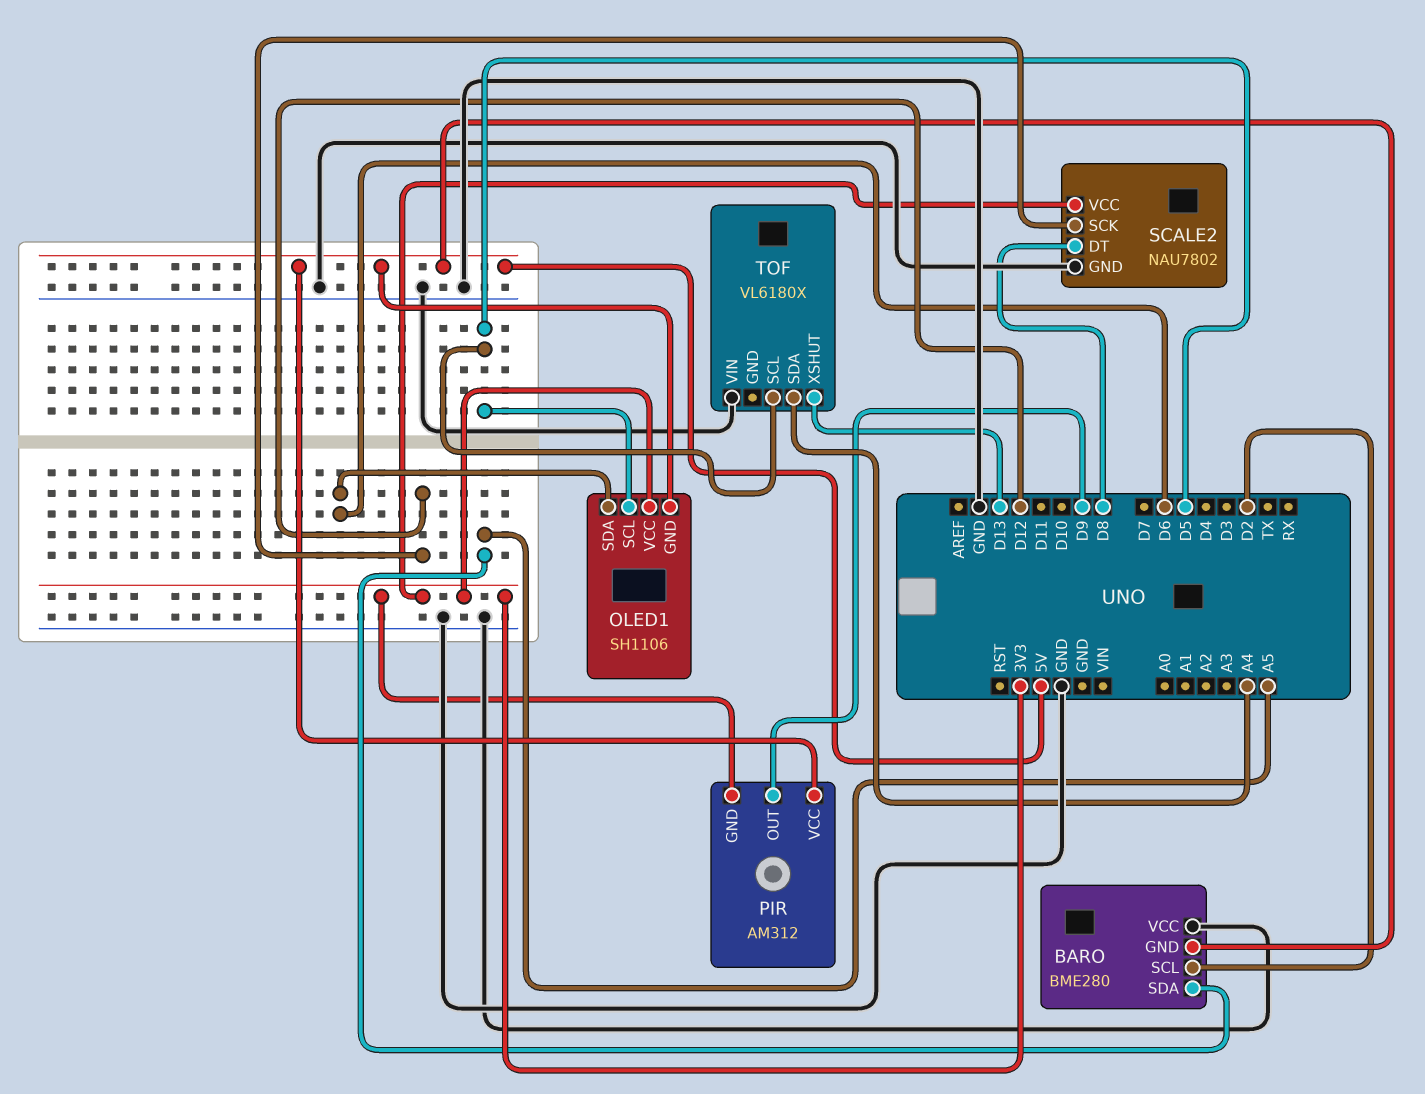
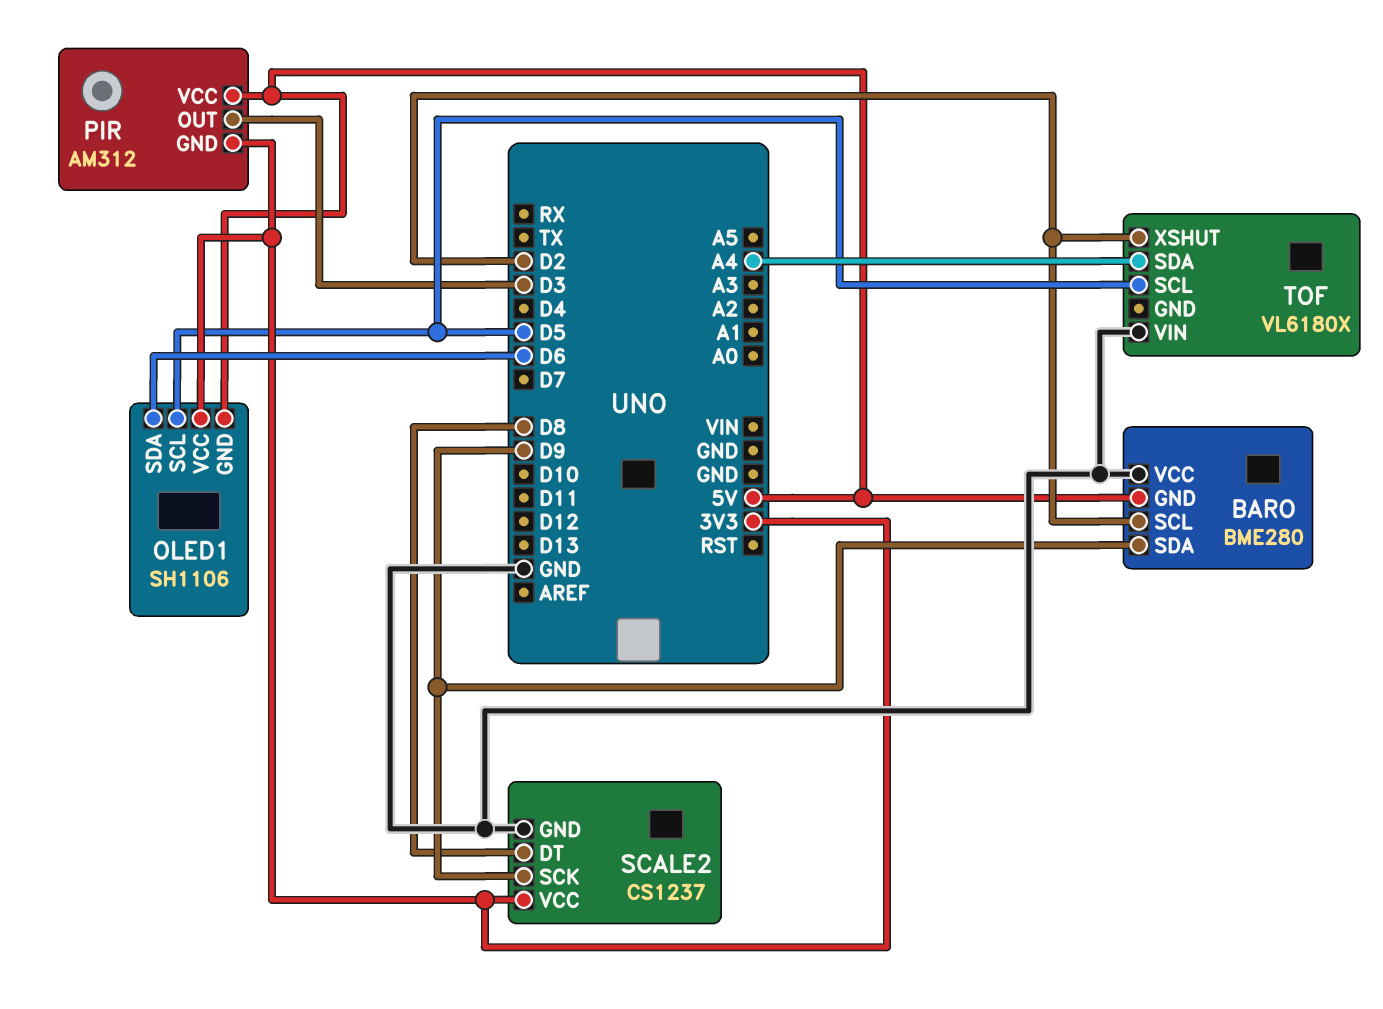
BARO pin SDA: A5 -> D9
PIR pin OUT: D9 -> D3
SCALE2: NAU7802 -> CS1237
SCALE2 pin SCK: D12 -> D9
TOF pin XSHUT: D13 -> D2

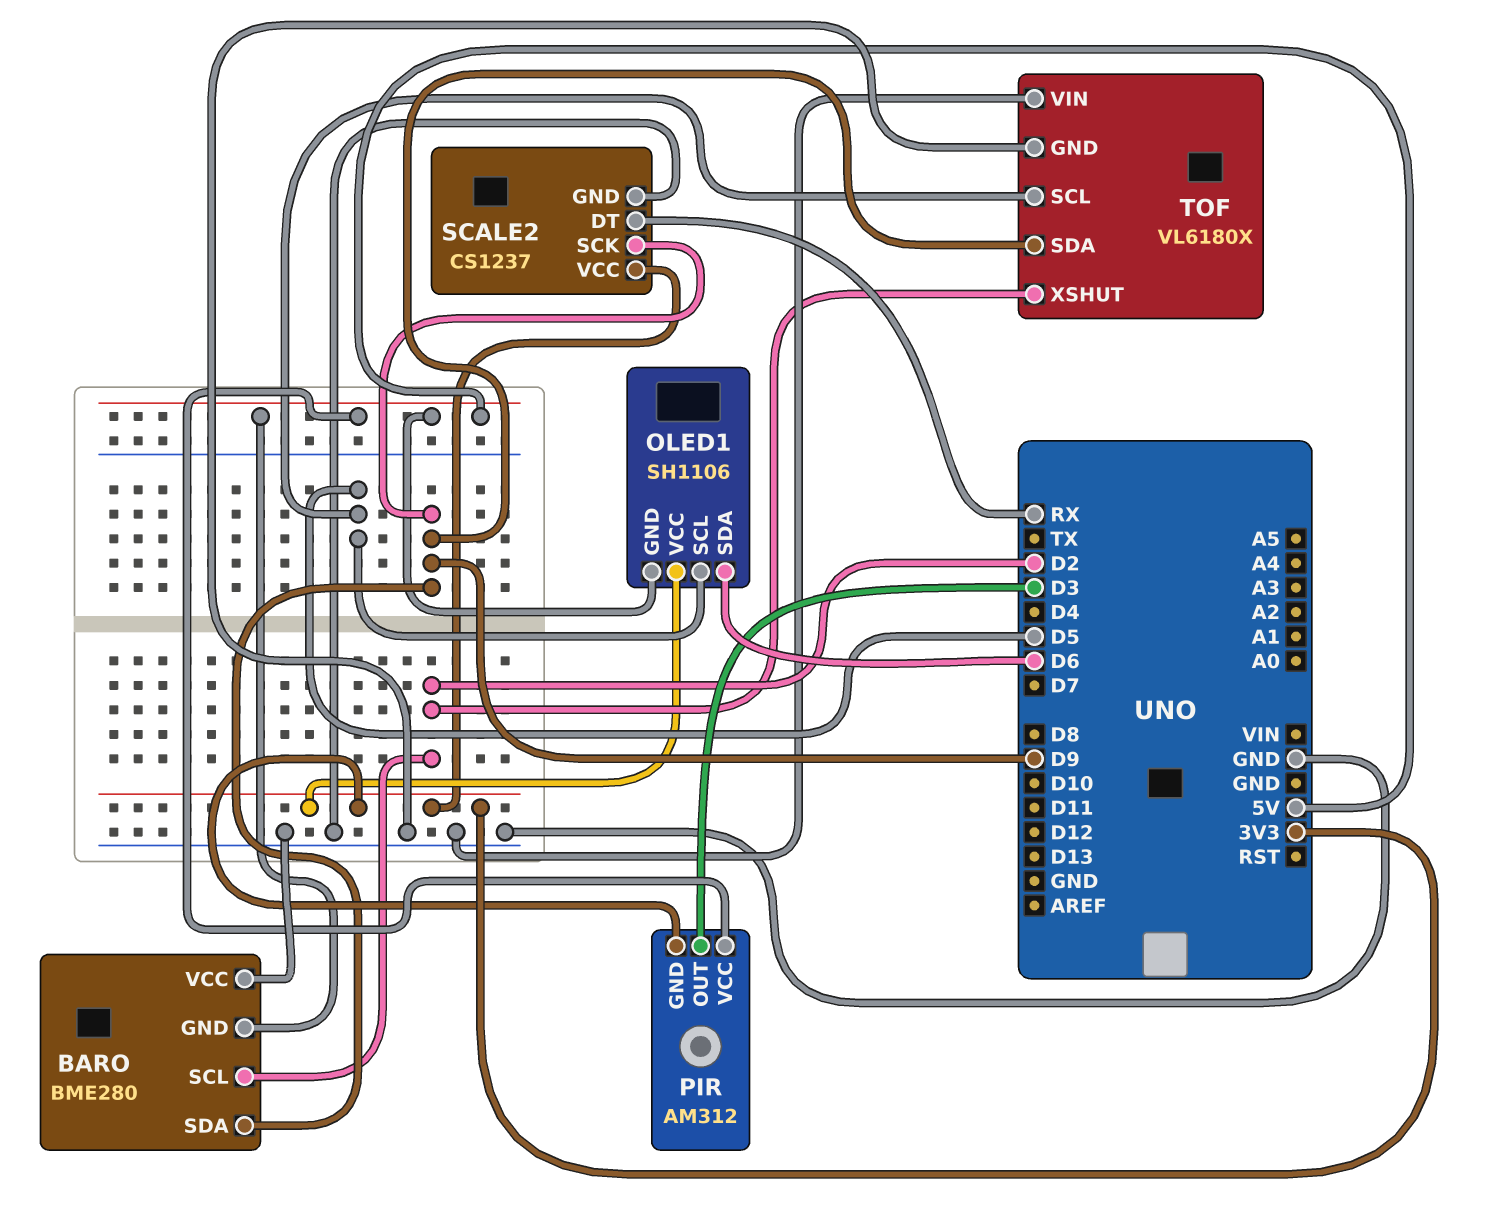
SCALE2 pin DT: D8 -> RX
TOF pin GND: none -> GND
TOF pin SDA: A4 -> D9

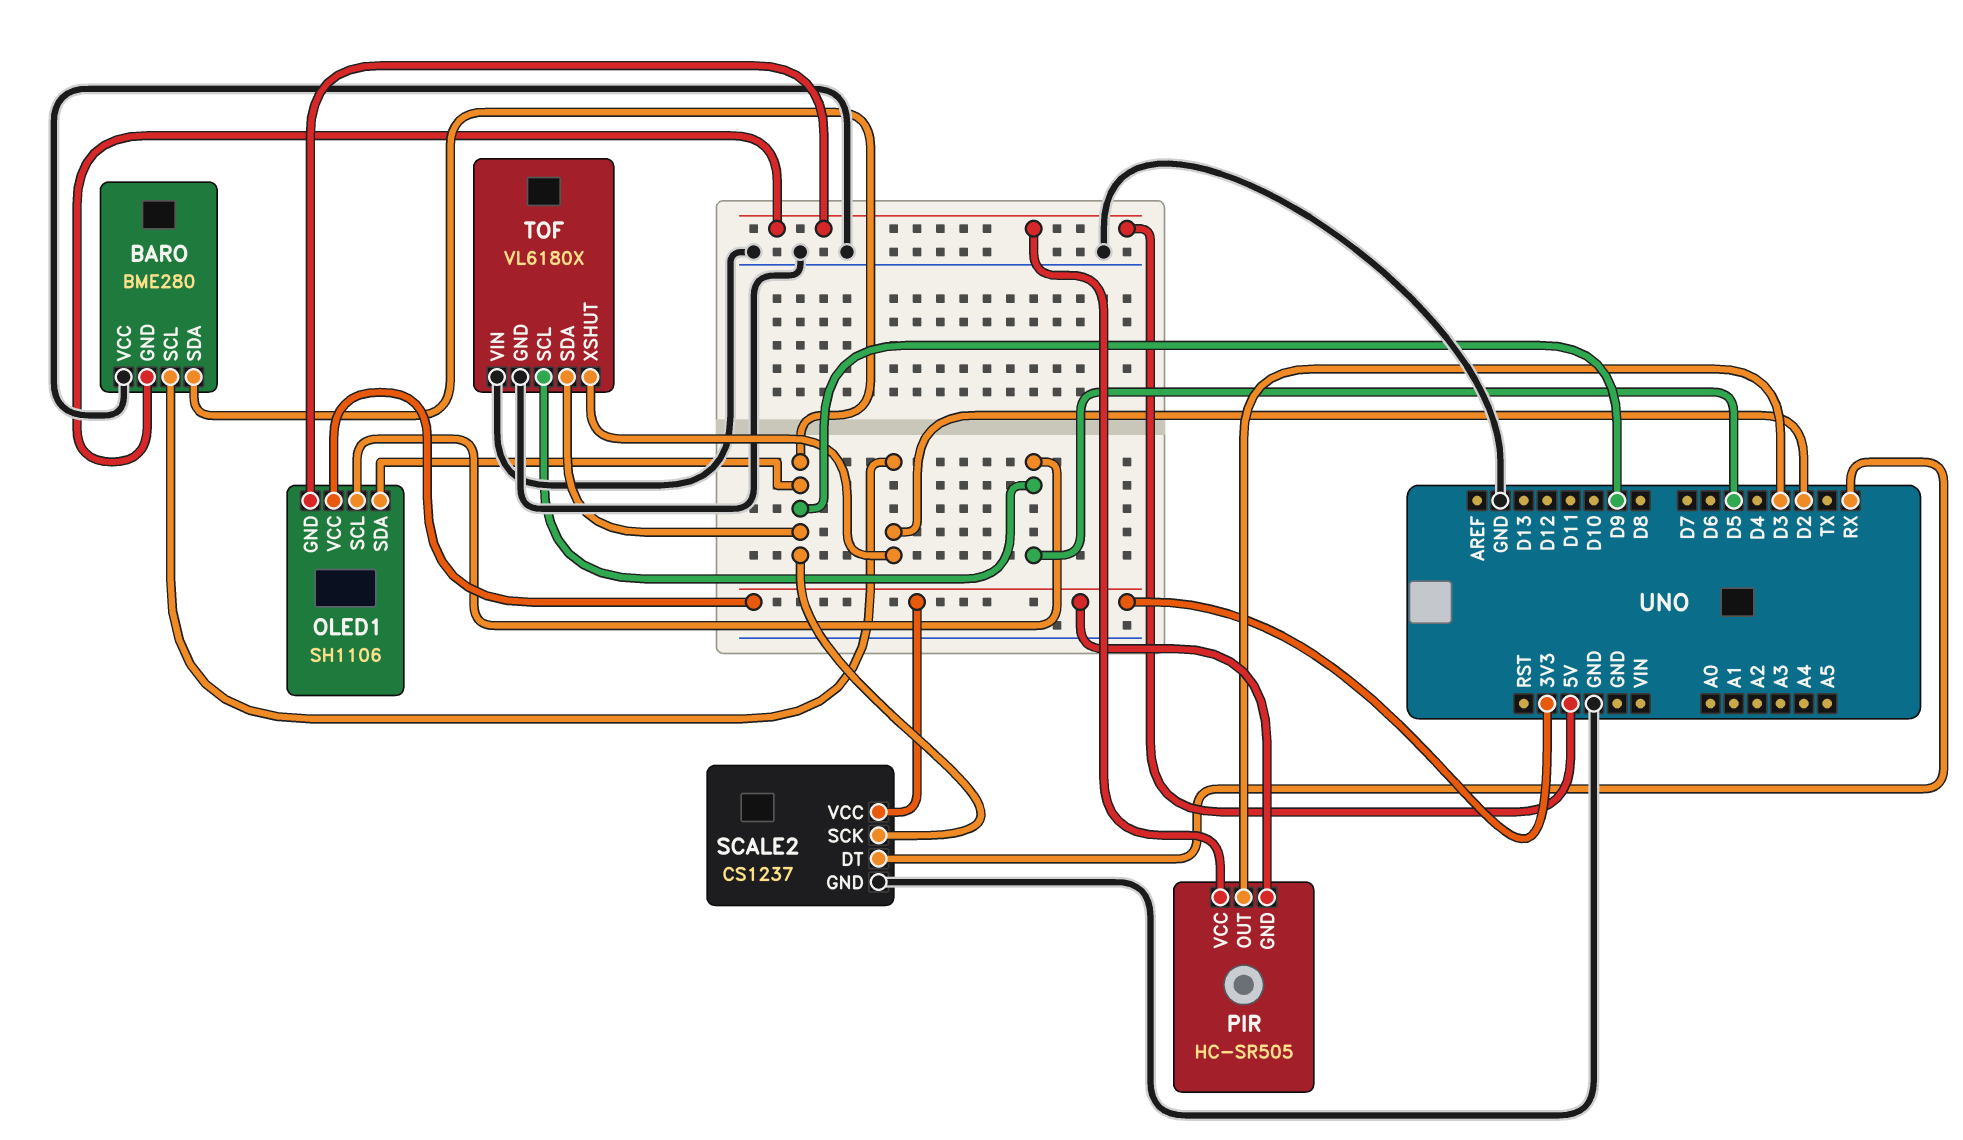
OLED1 pin SDA: D6 -> D9
PIR: AM312 -> HC-SR505

